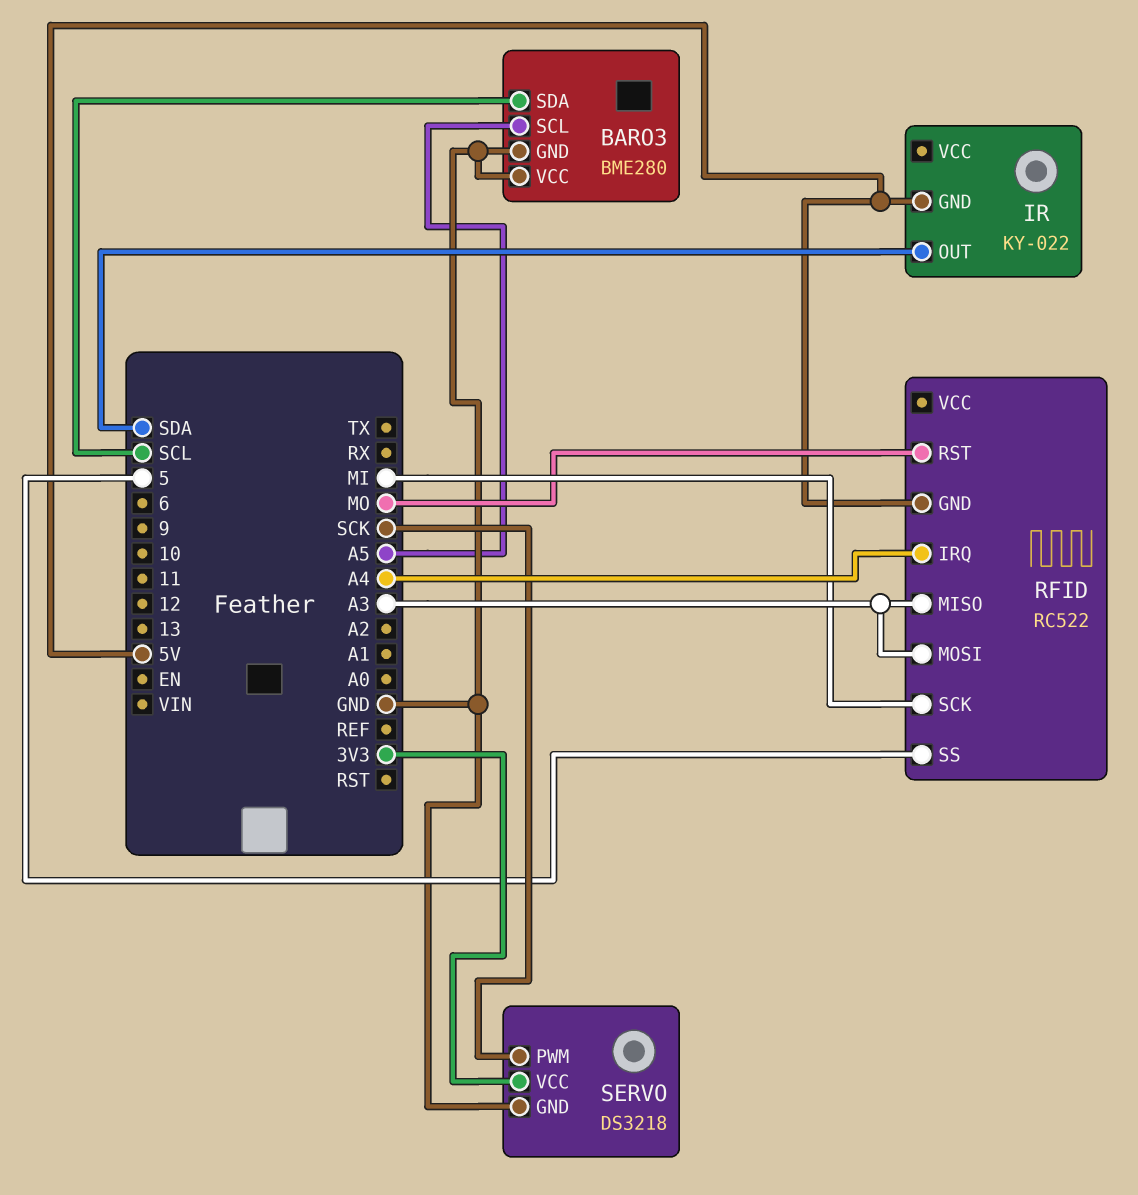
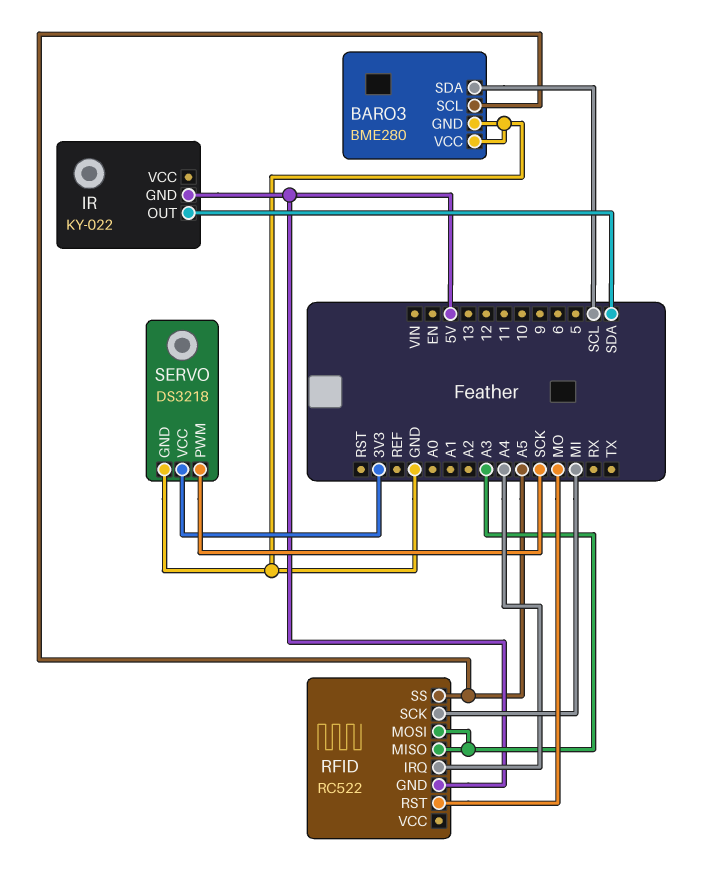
RFID pin SS: 5 -> A5

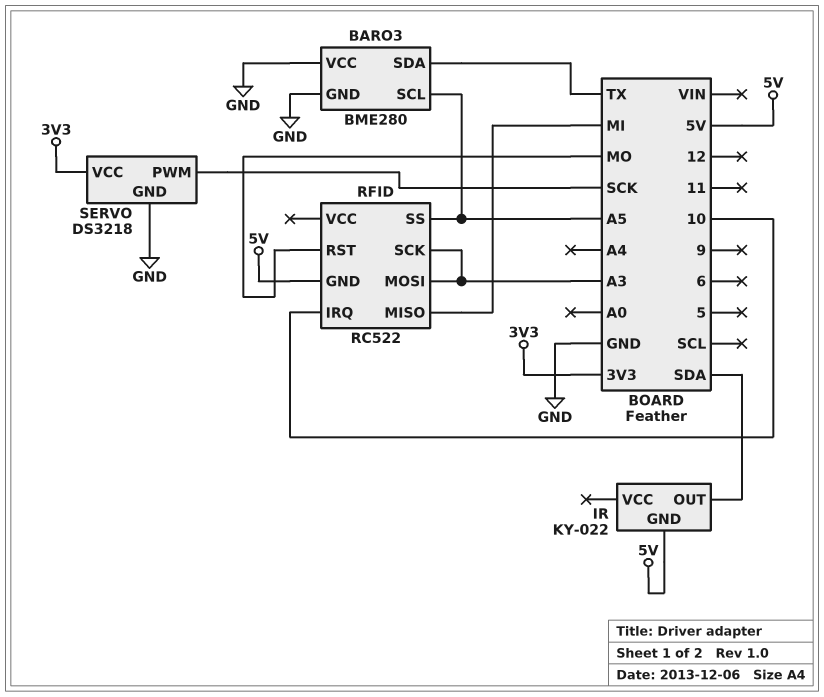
BARO3 pin SDA: SCL -> TX
RFID pin IRQ: A4 -> 10
RFID pin MISO: A3 -> MI
RFID pin SCK: MI -> A3

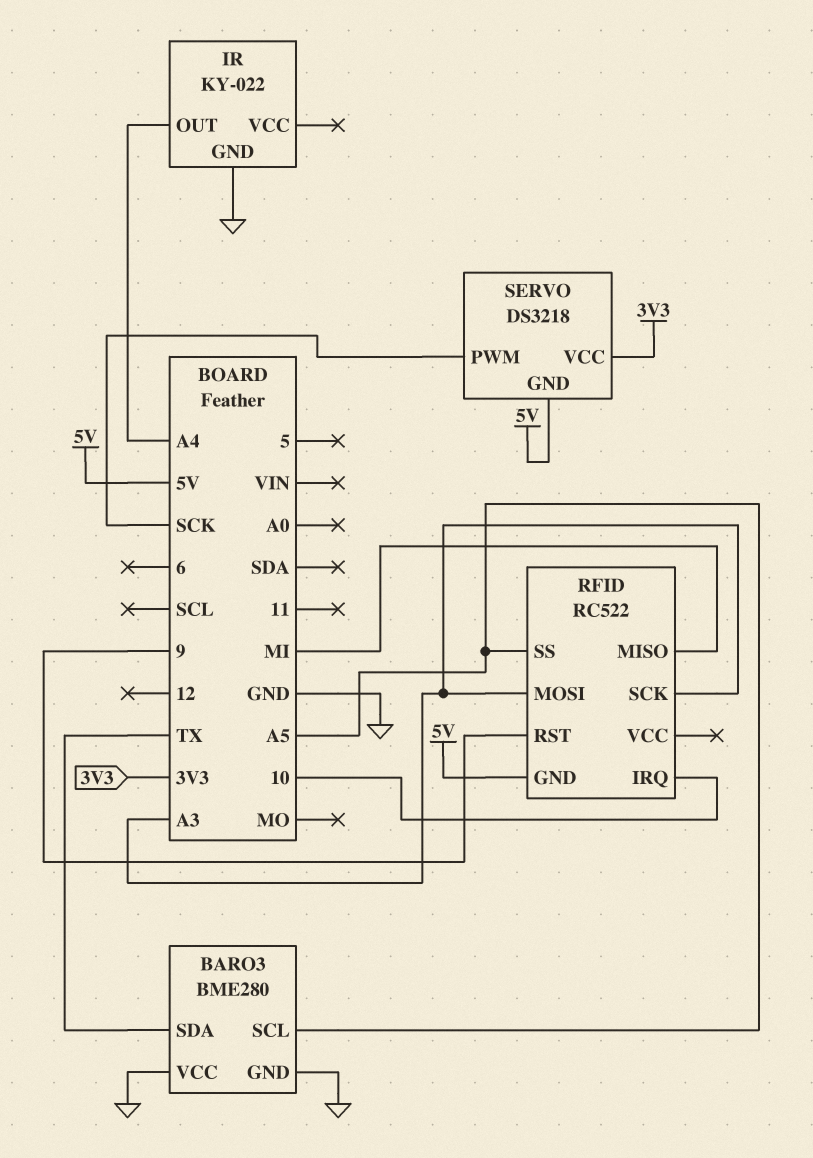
IR pin GND: 5V -> GND
IR pin OUT: SDA -> A4
RFID pin RST: MO -> 9
SERVO pin GND: GND -> 5V

